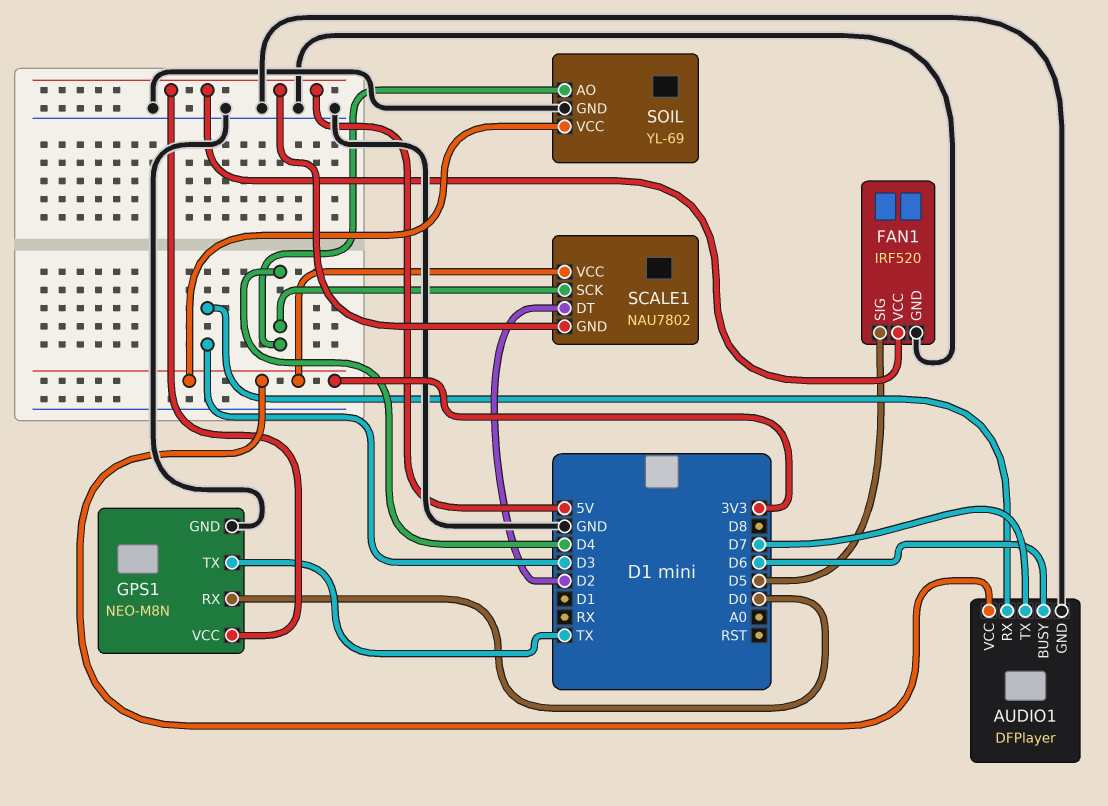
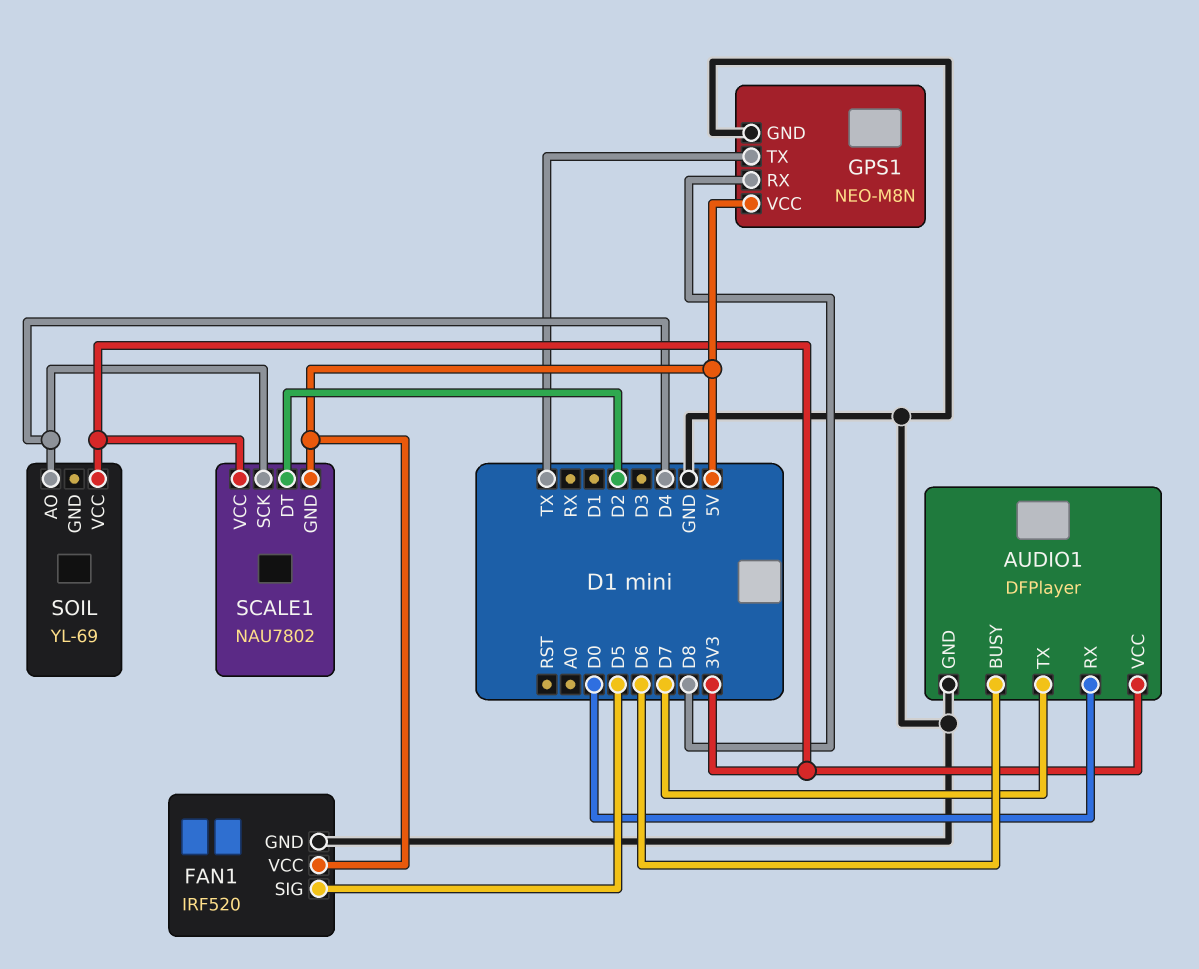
AUDIO1 pin RX: D3 -> D0
GPS1 pin RX: D0 -> D8
SOIL pin GND: GND -> none

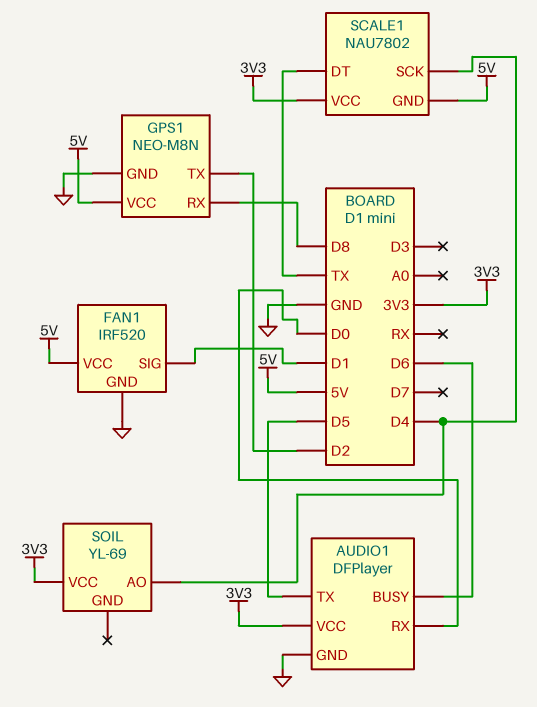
AUDIO1 pin TX: D7 -> D5
FAN1 pin SIG: D5 -> D1
GPS1 pin TX: TX -> D2
SCALE1 pin DT: D2 -> TX

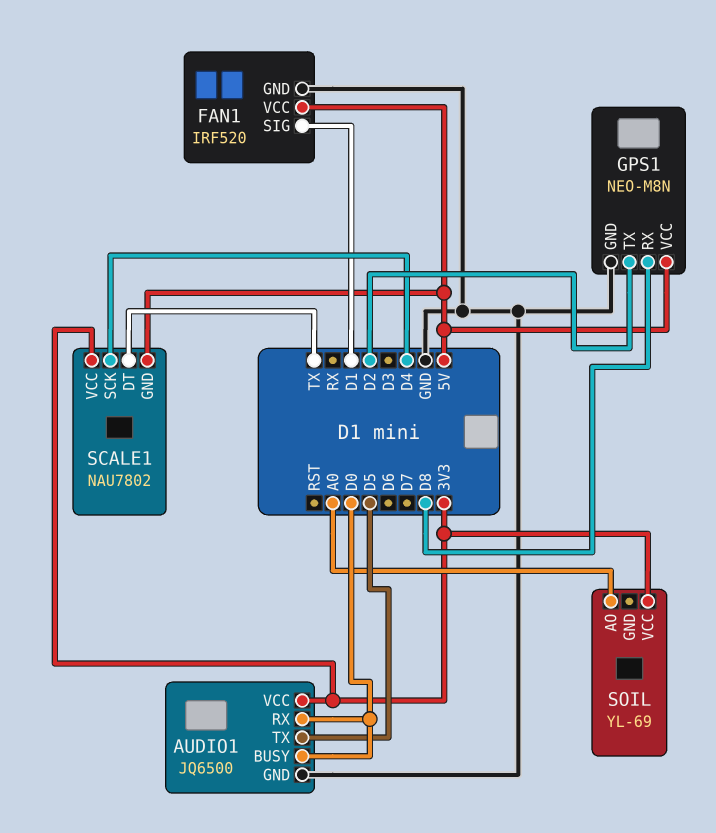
AUDIO1: DFPlayer -> JQ6500
AUDIO1 pin BUSY: D6 -> D0
SOIL pin AO: D4 -> A0

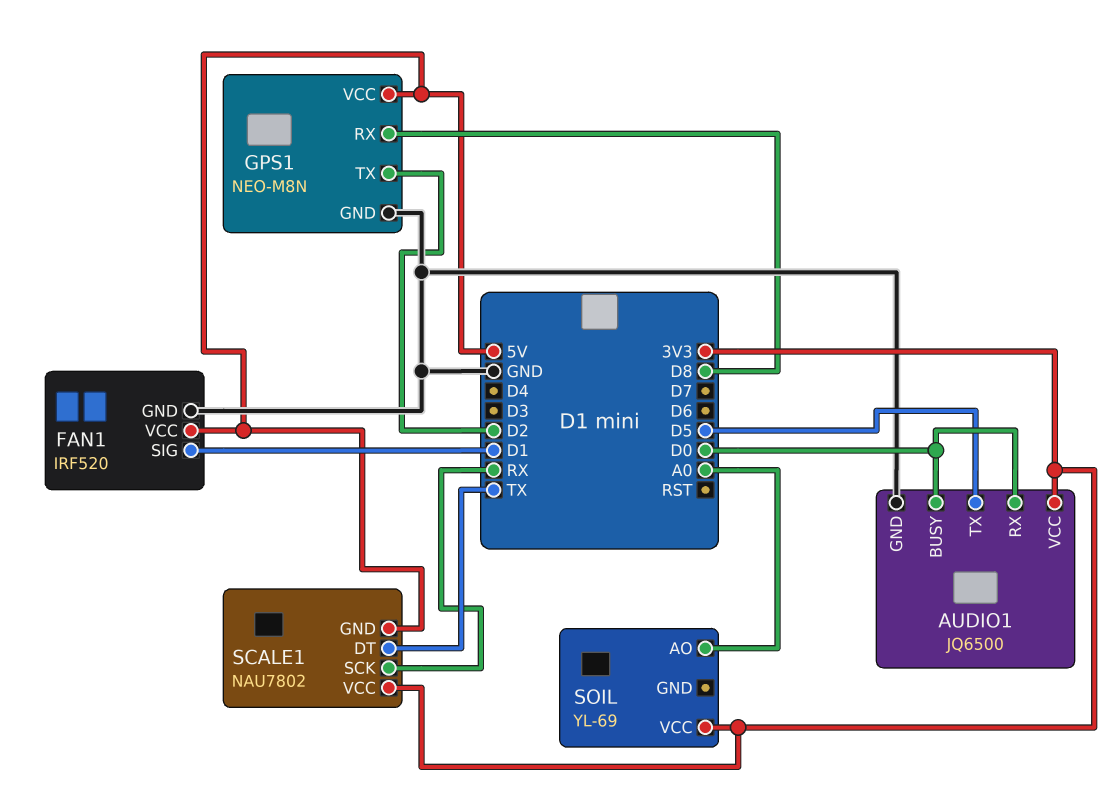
SCALE1 pin SCK: D4 -> RX

